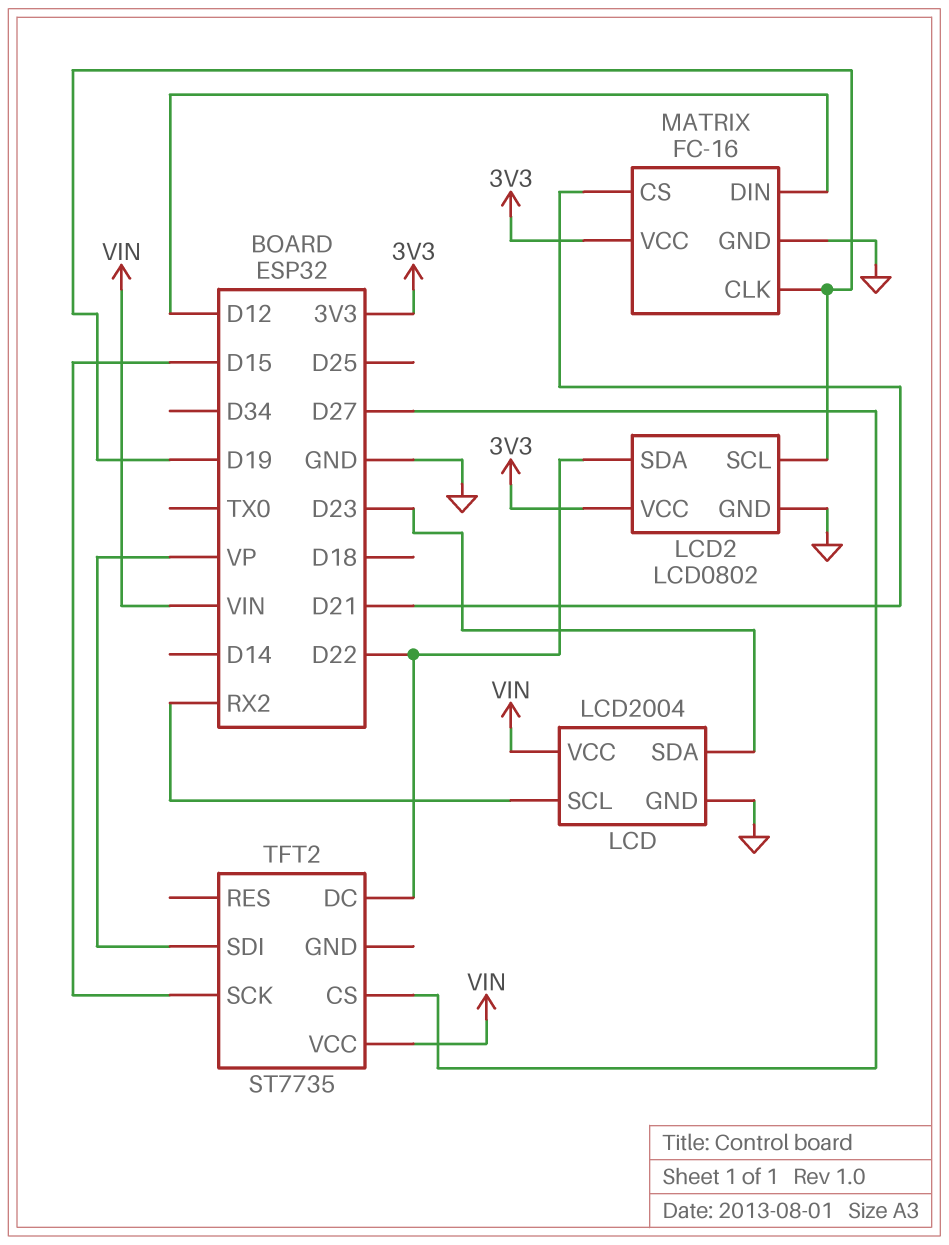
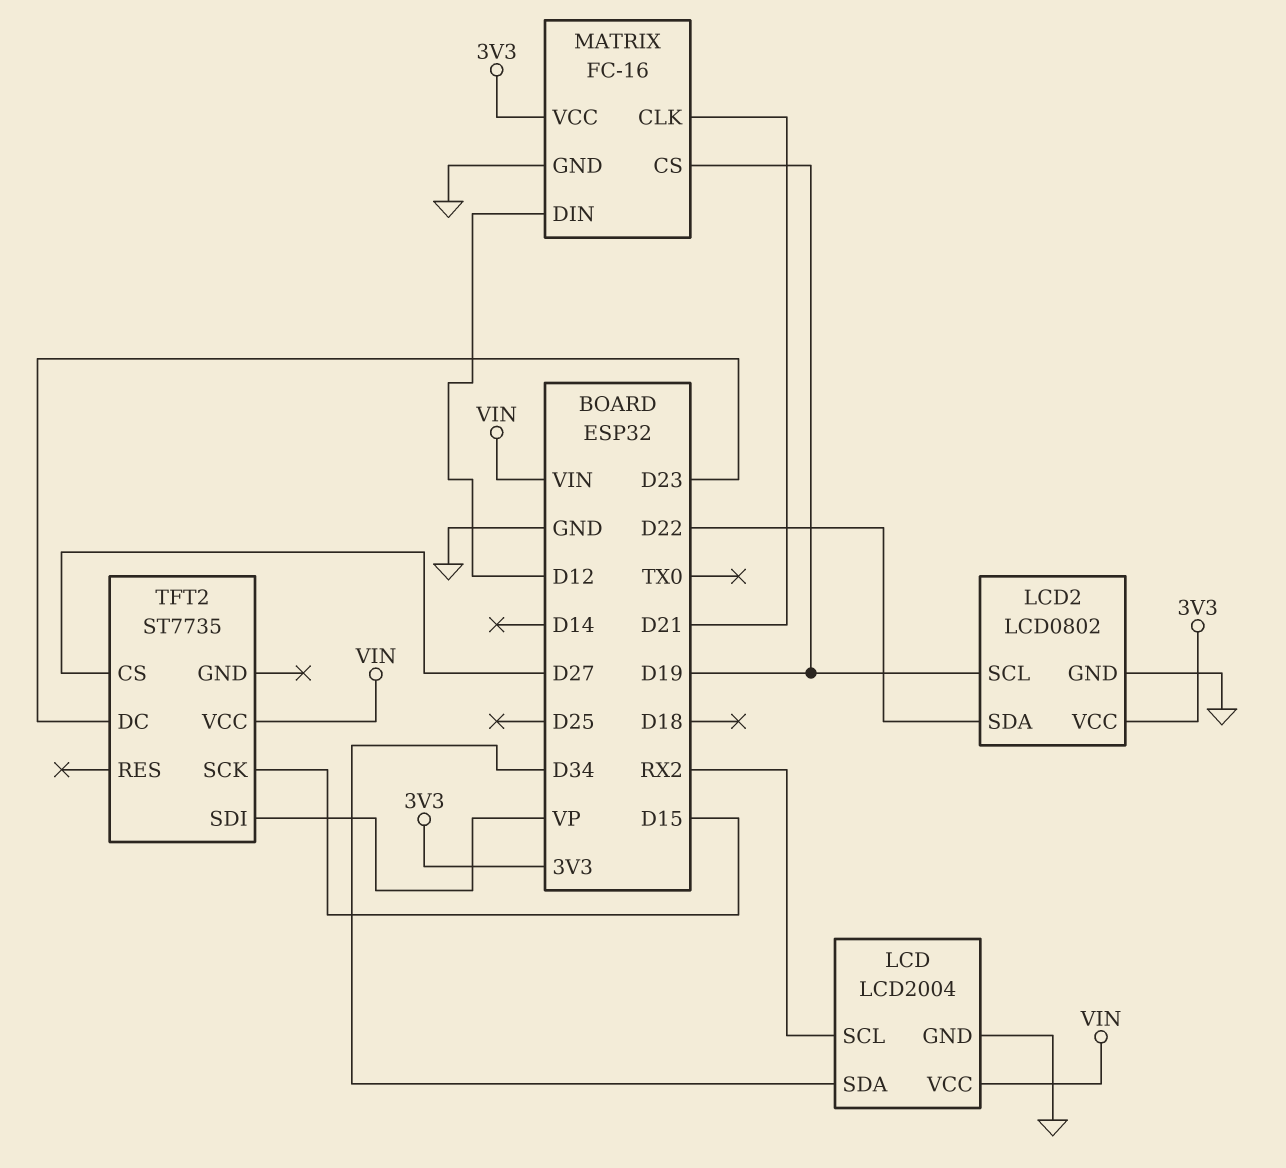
LCD pin SDA: D23 -> D34
MATRIX pin CLK: D19 -> D21
MATRIX pin CS: D21 -> D19
TFT2 pin DC: D22 -> D23

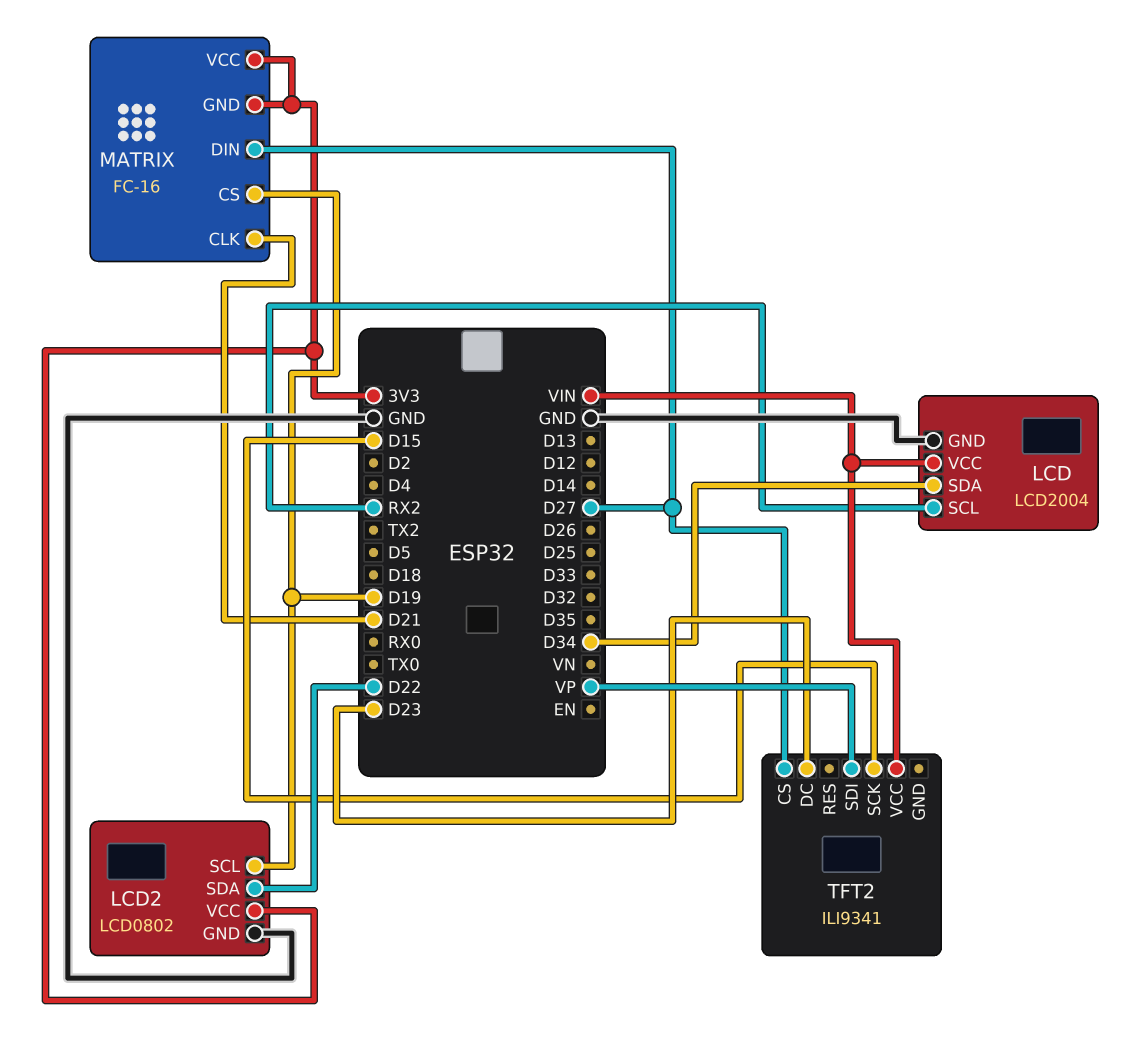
MATRIX pin DIN: D12 -> D27
MATRIX pin GND: GND -> 3V3
TFT2: ST7735 -> ILI9341

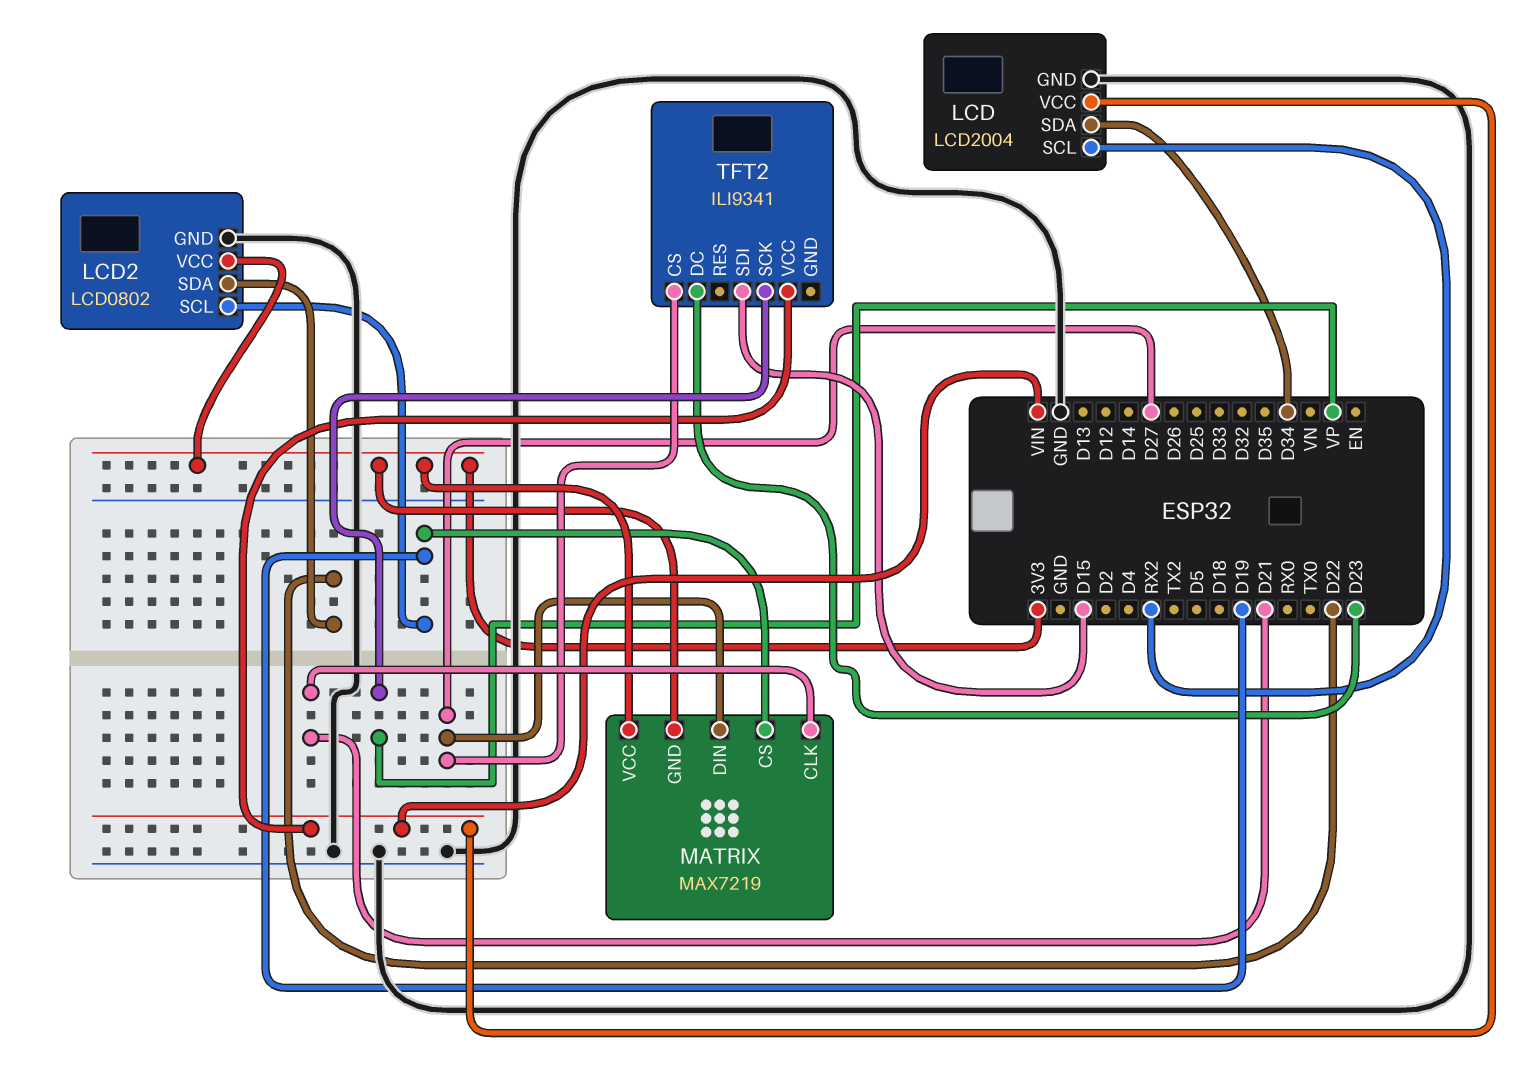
MATRIX: FC-16 -> MAX7219
TFT2 pin SCK: D15 -> VP
TFT2 pin SDI: VP -> D15

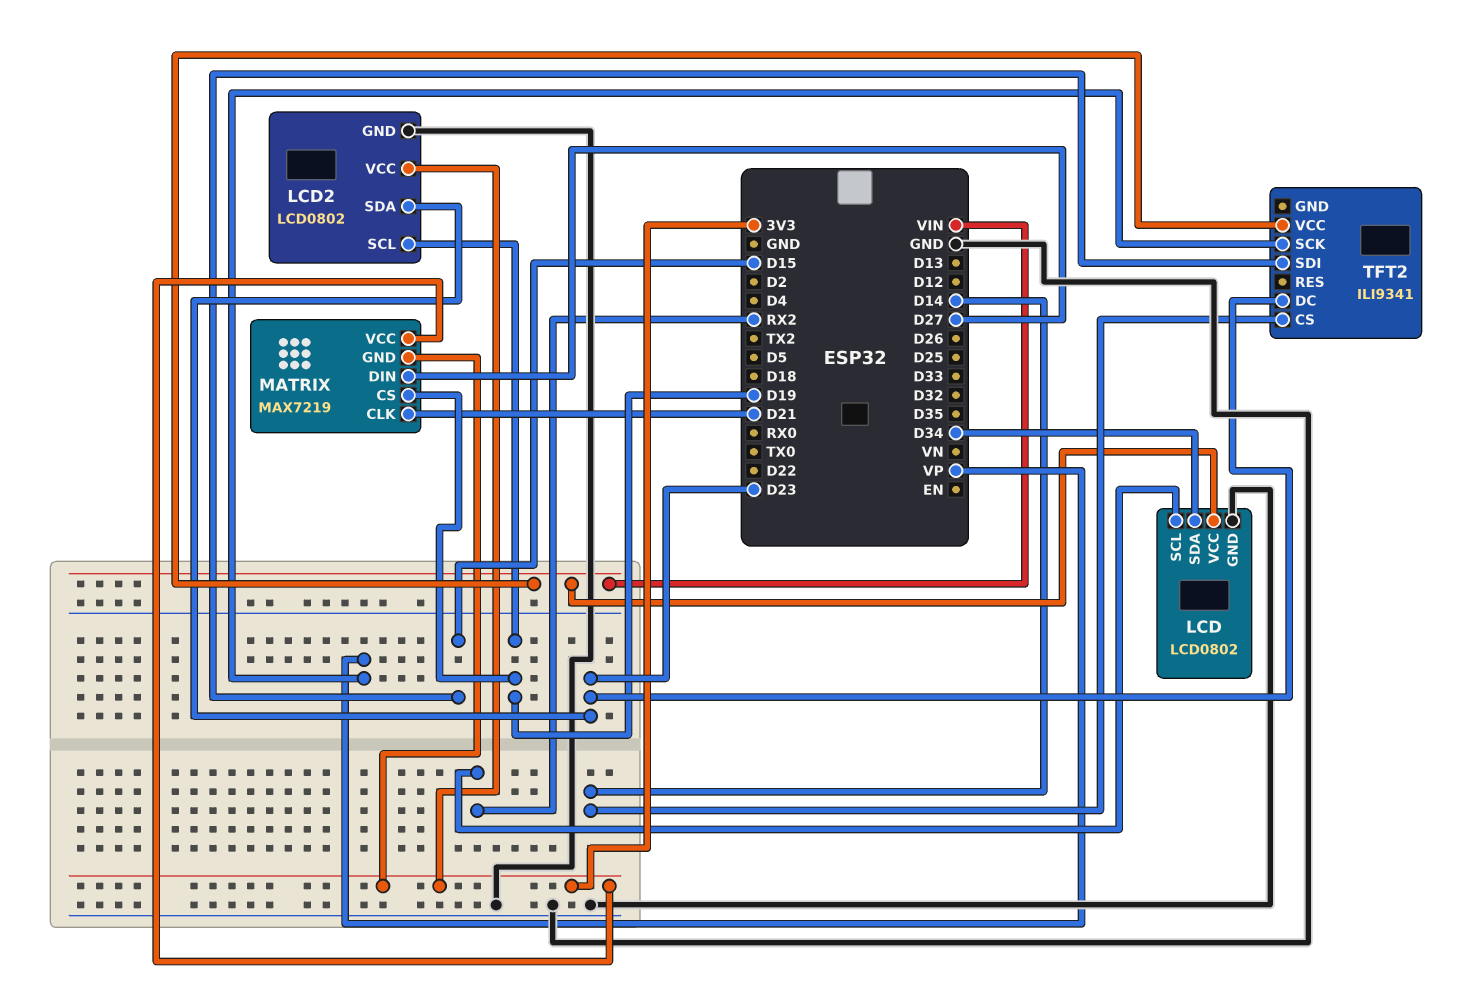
LCD: LCD2004 -> LCD0802
LCD2 pin SDA: D22 -> D23
TFT2 pin CS: D27 -> D14

